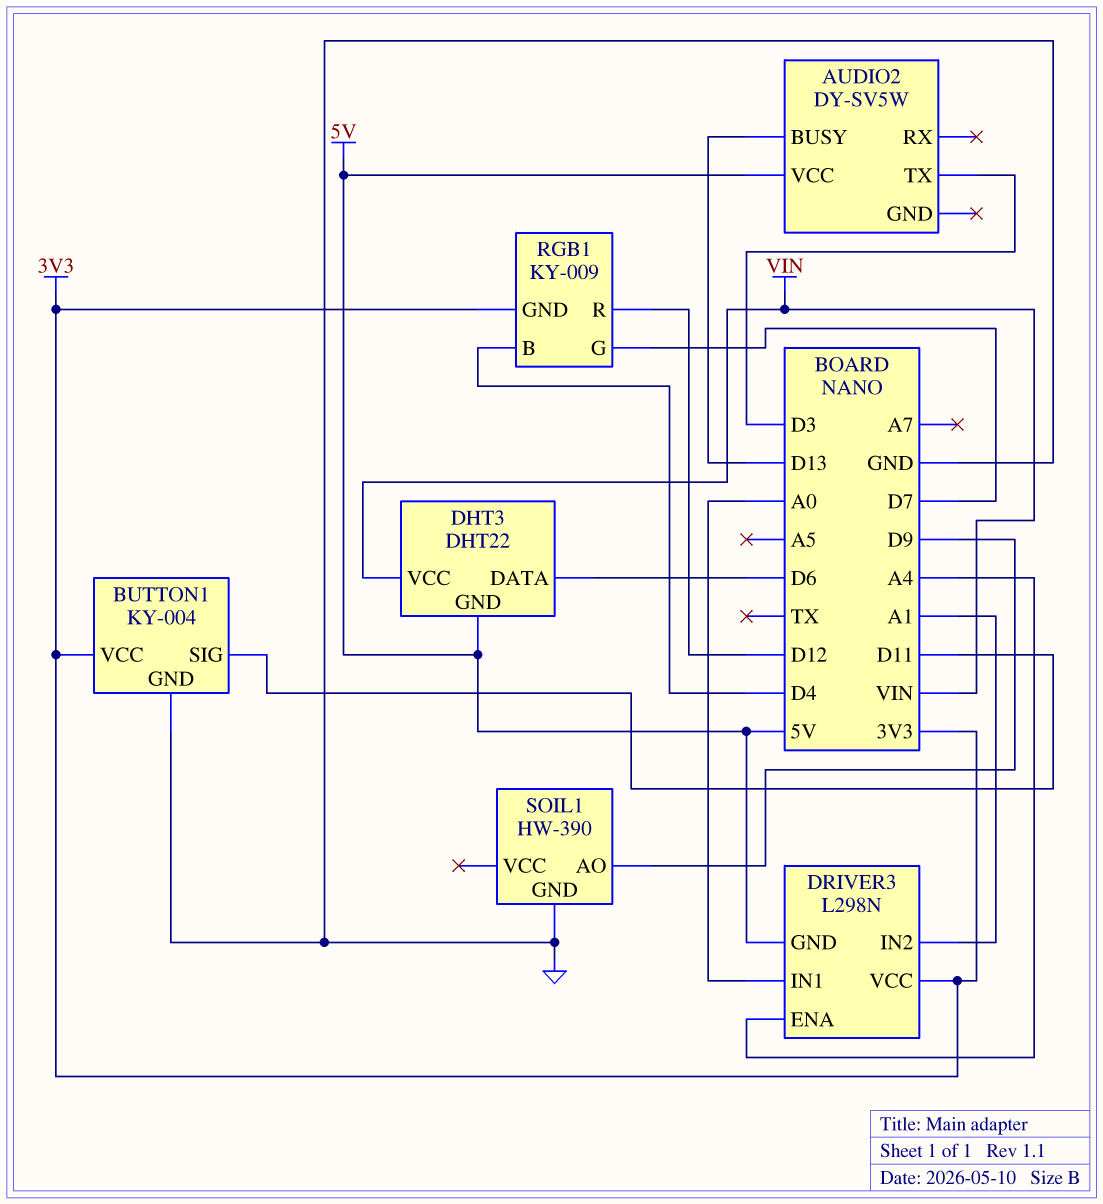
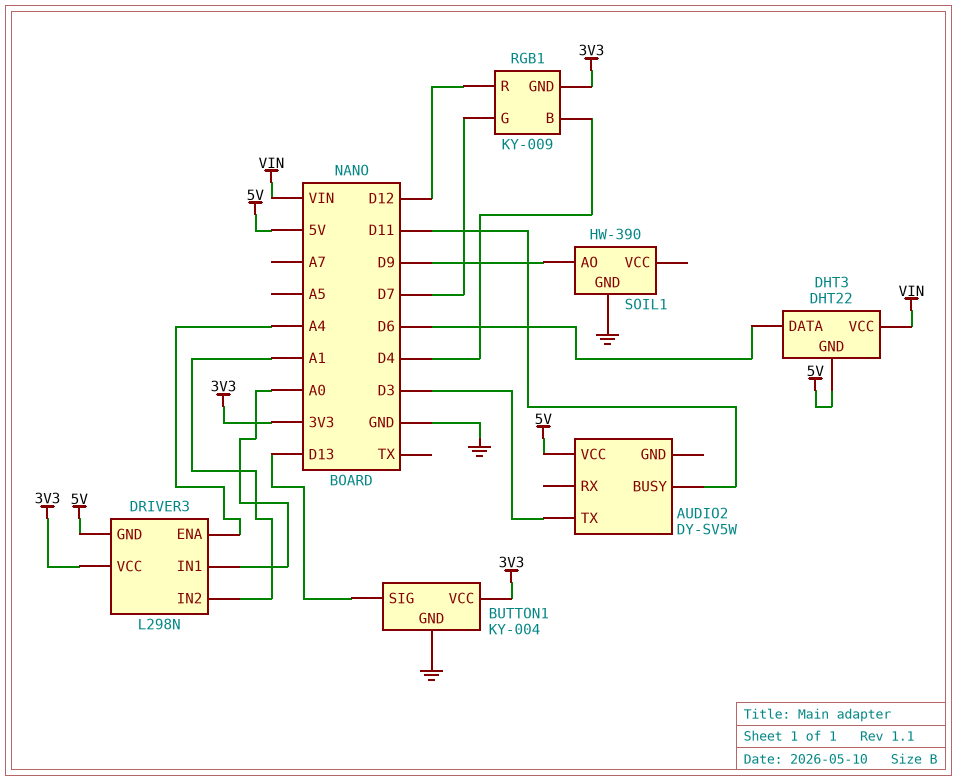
AUDIO2 pin BUSY: D13 -> D11
BUTTON1 pin SIG: D11 -> D13

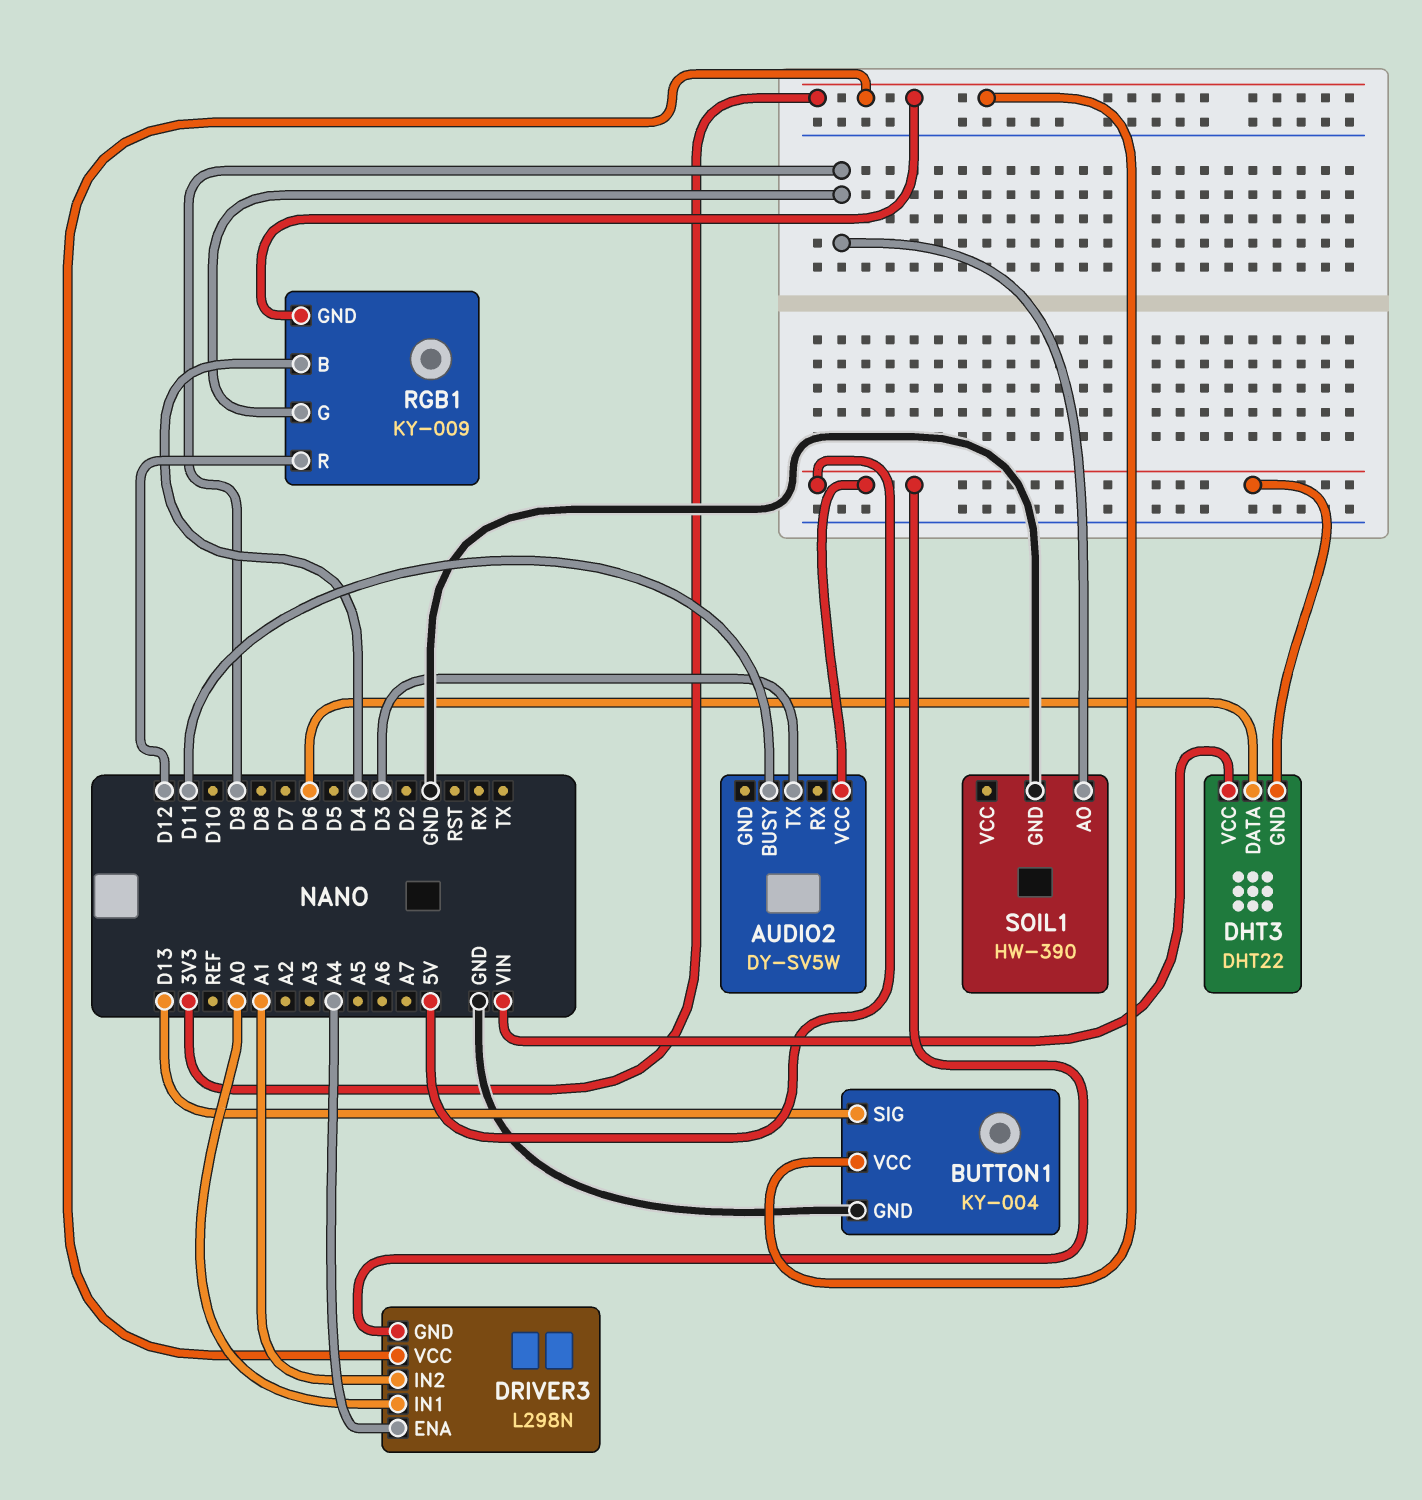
RGB1 pin G: D7 -> D9

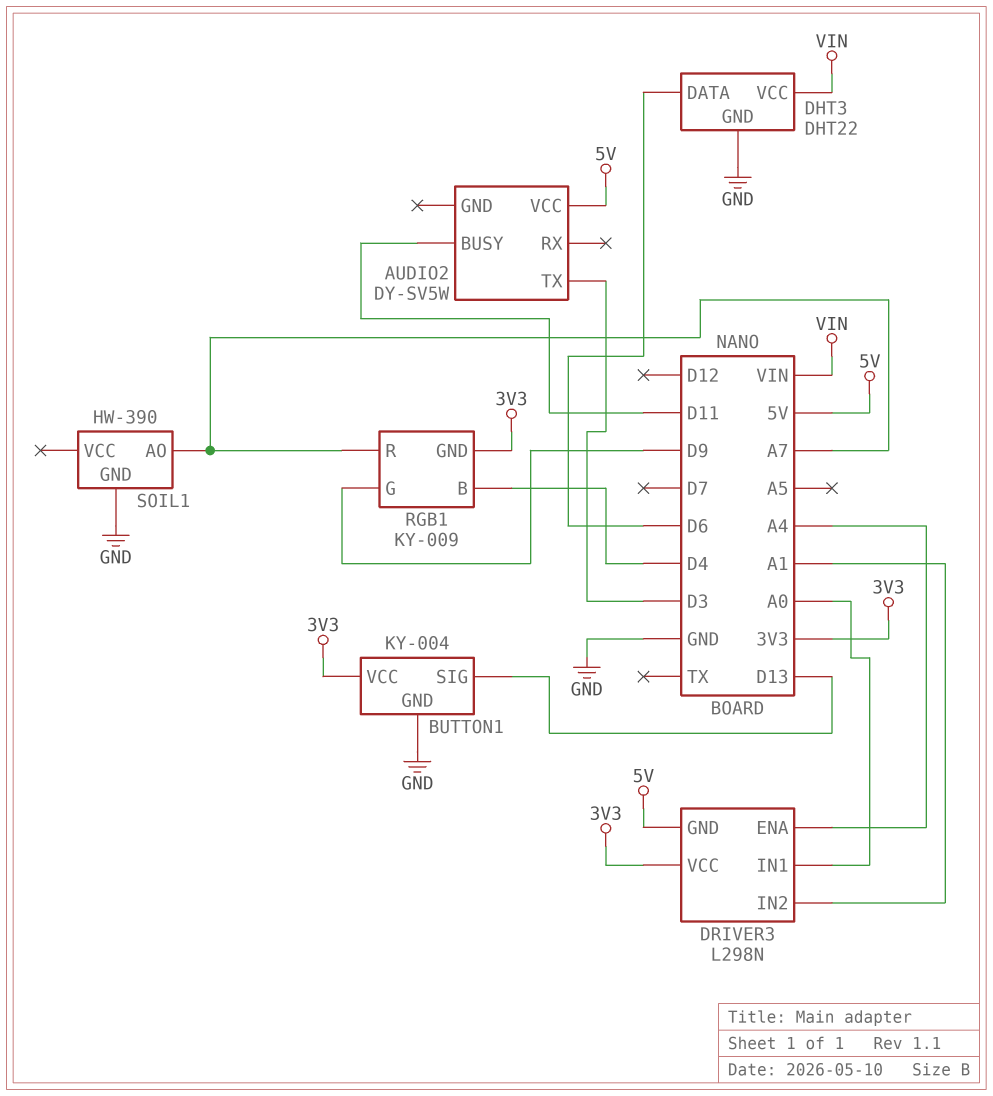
DHT3 pin GND: 5V -> GND
RGB1 pin R: D12 -> A7
SOIL1 pin AO: D9 -> A7

